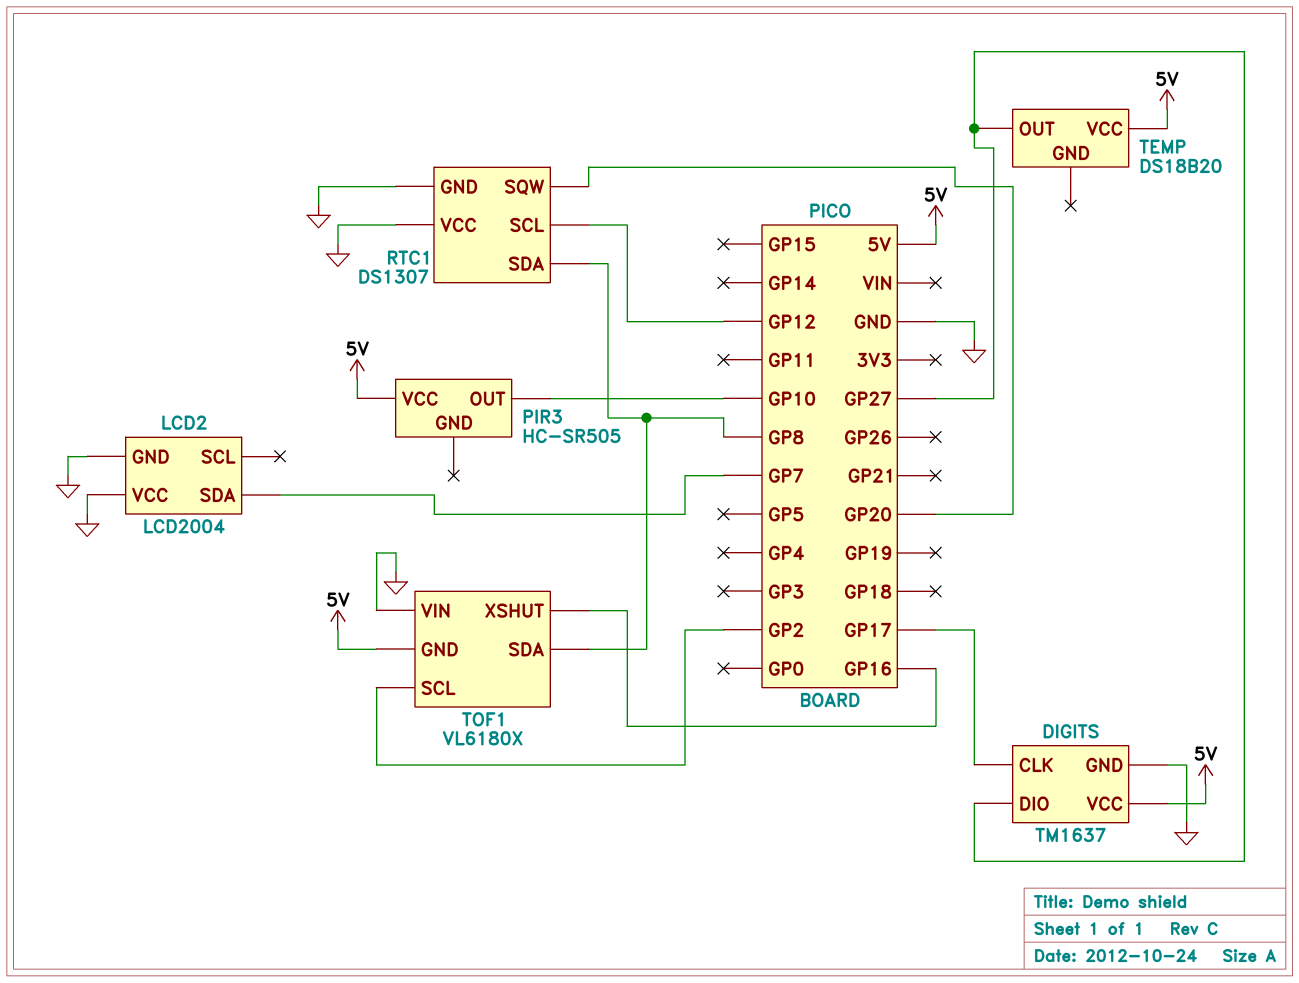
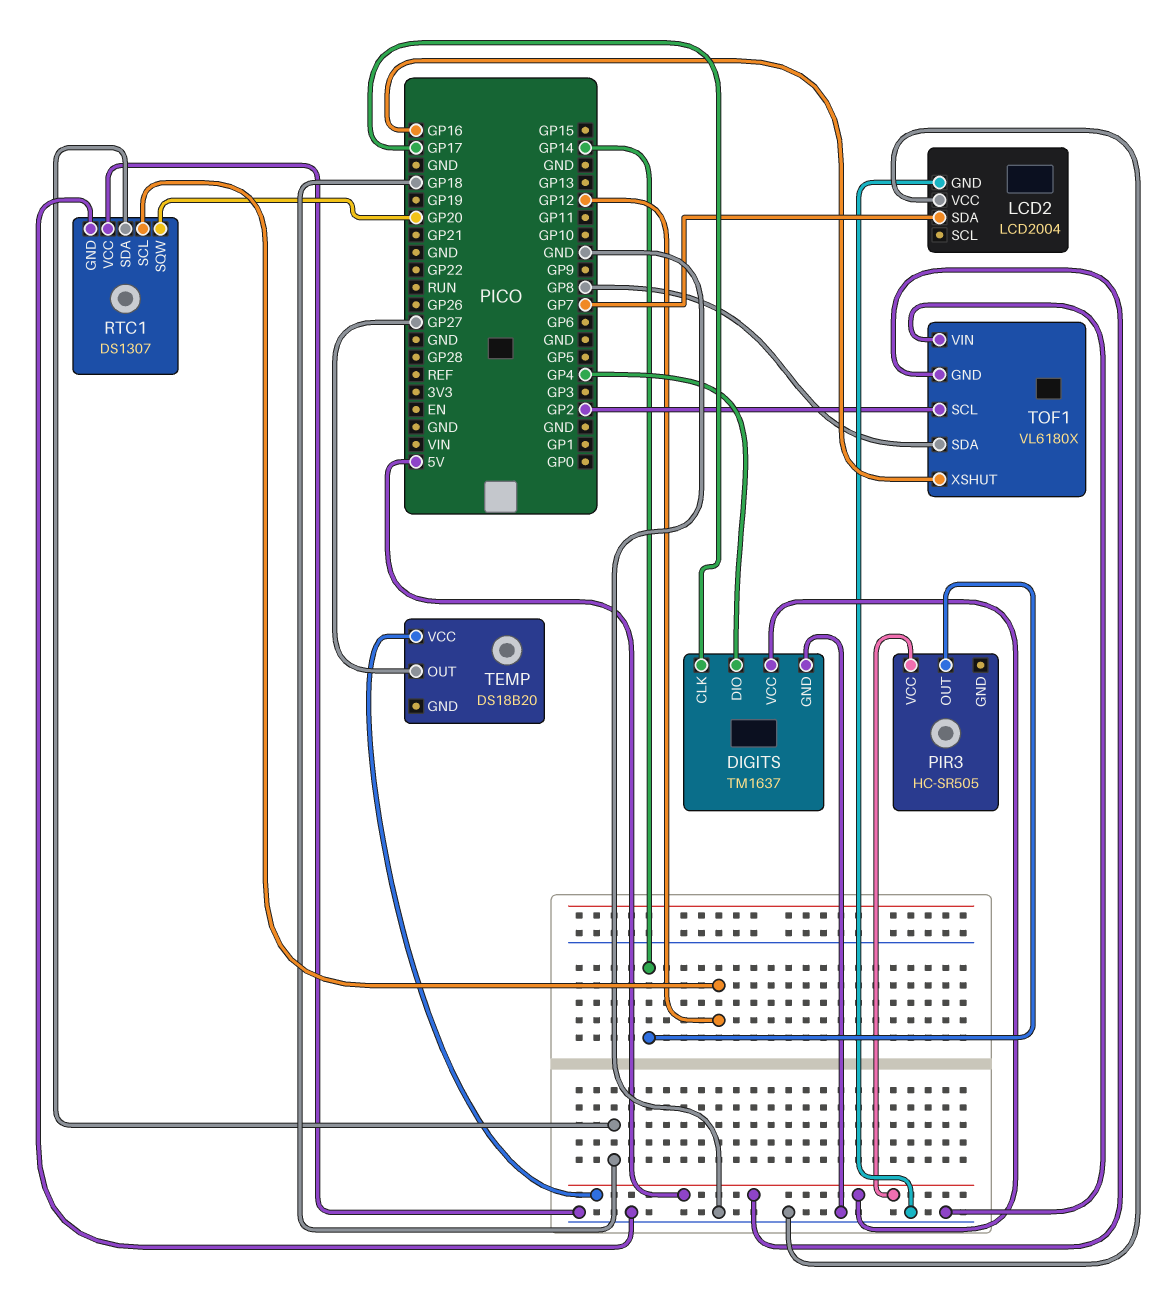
DIGITS pin DIO: GP27 -> GP4
PIR3 pin OUT: GP10 -> GP14
RTC1 pin SDA: GP8 -> GP18

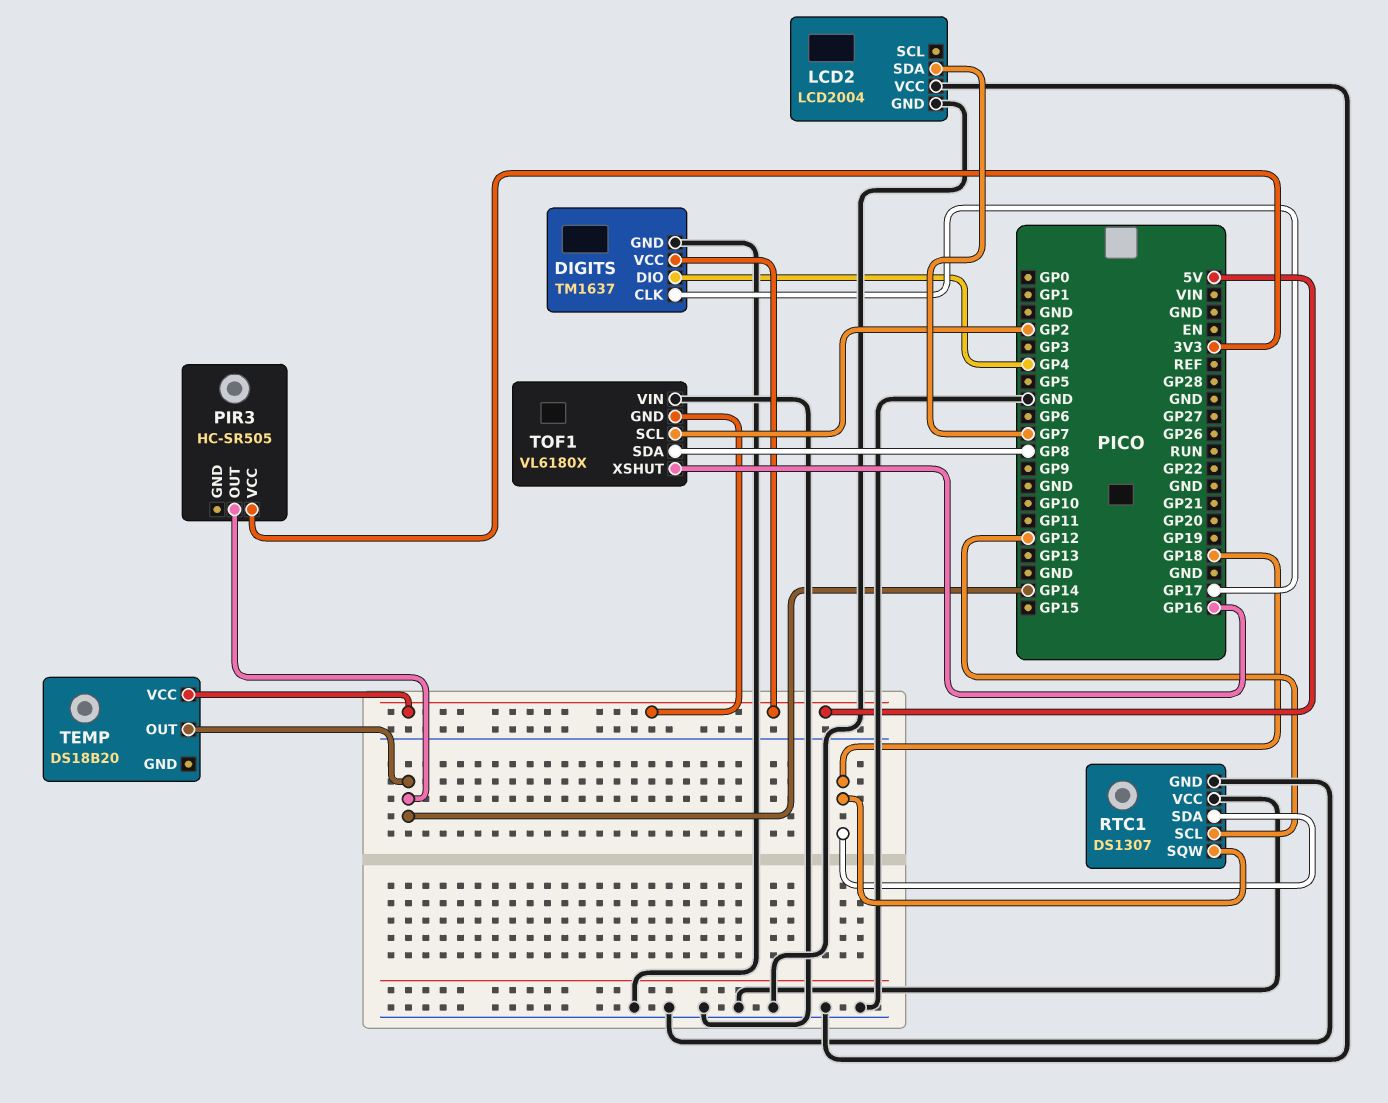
PIR3 pin VCC: 5V -> 3V3
RTC1 pin SQW: GP20 -> GP18
TEMP pin OUT: GP27 -> GP14

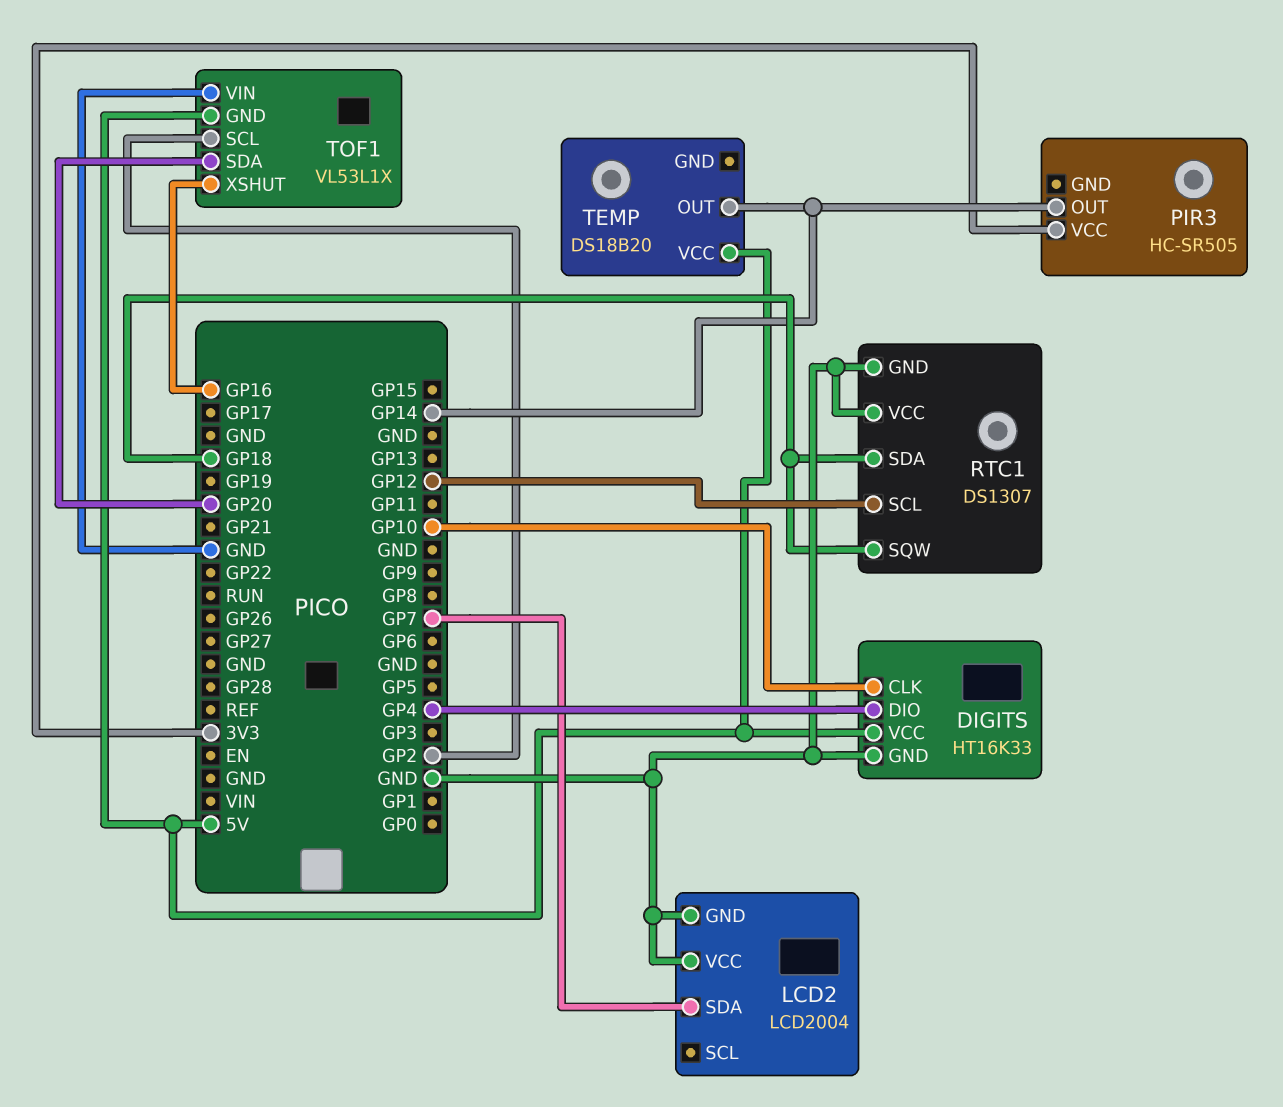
DIGITS: TM1637 -> HT16K33
DIGITS pin CLK: GP17 -> GP10
TOF1: VL6180X -> VL53L1X
TOF1 pin SDA: GP8 -> GP20

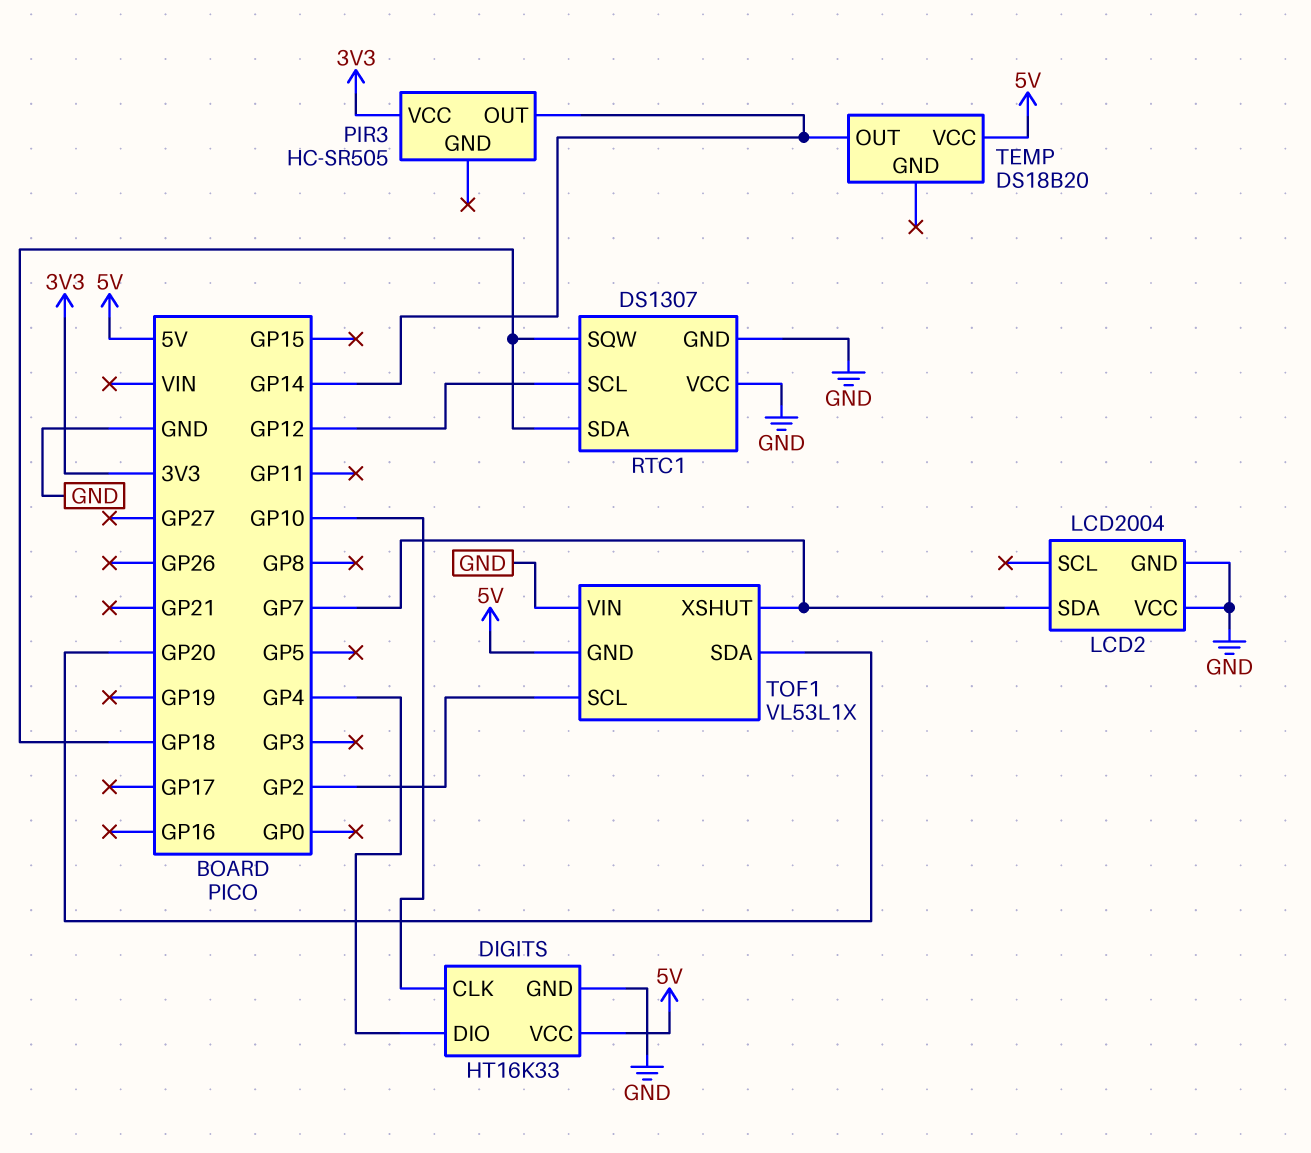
TOF1 pin XSHUT: GP16 -> GP7

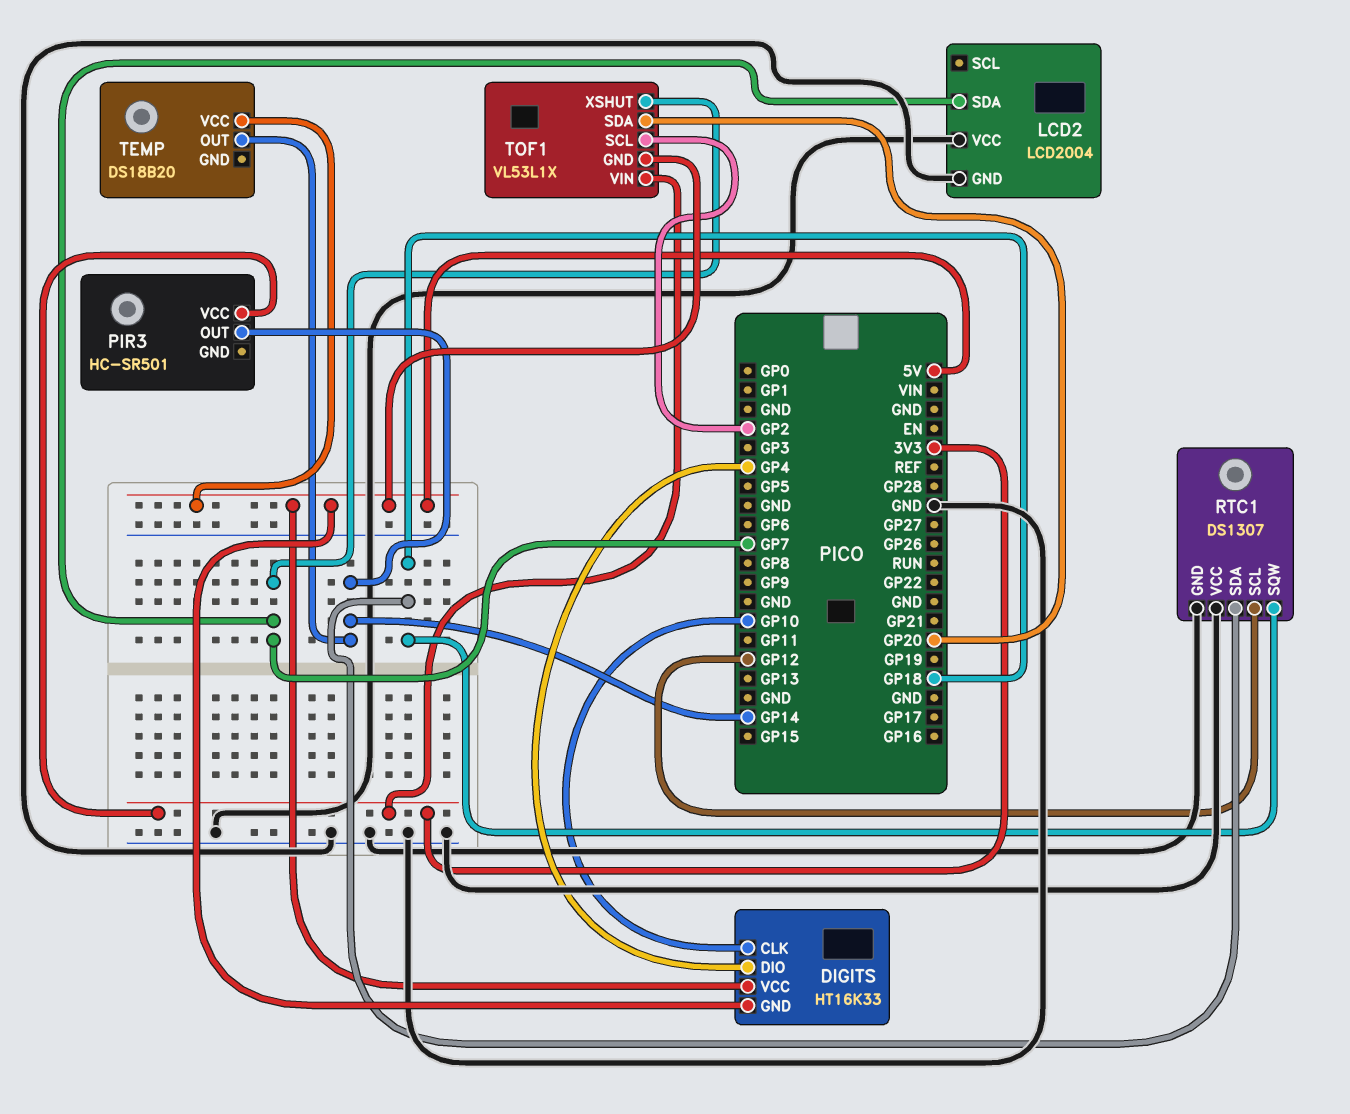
DIGITS pin GND: GND -> 5V
PIR3: HC-SR505 -> HC-SR501
TOF1 pin VIN: GND -> 3V3

